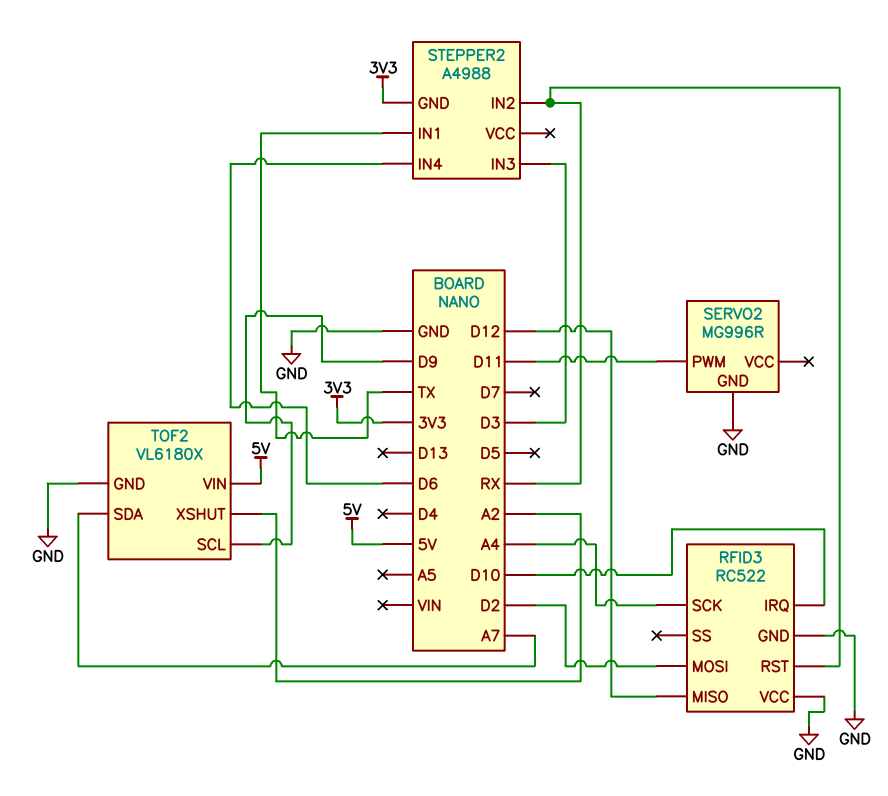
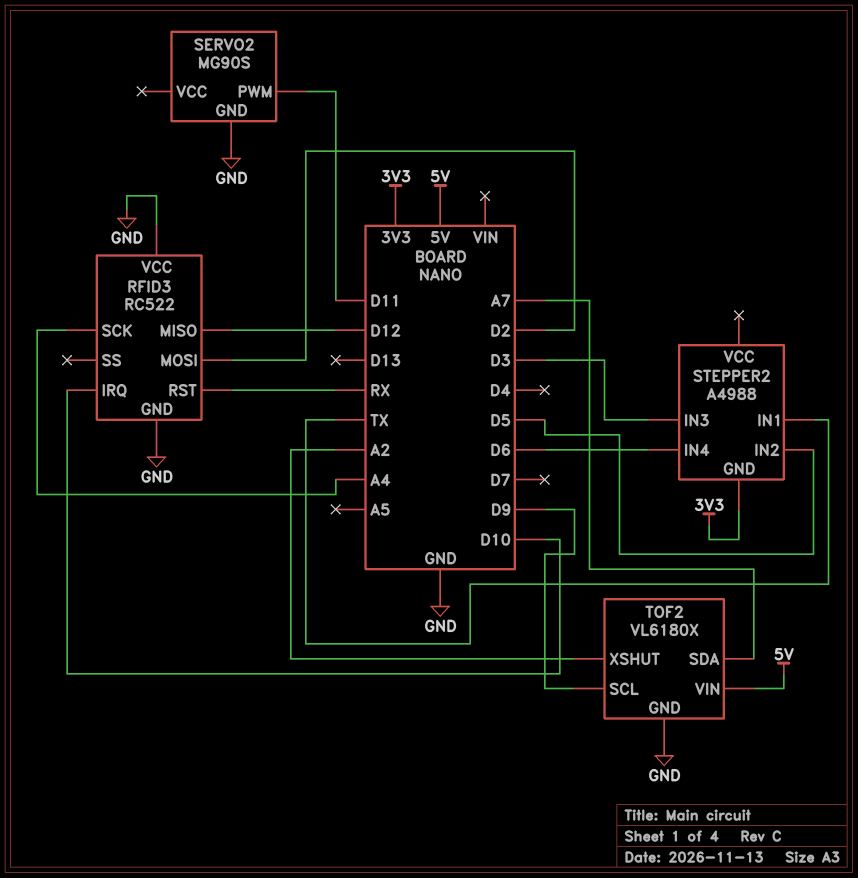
SERVO2: MG996R -> MG90S
STEPPER2 pin IN2: RX -> D5

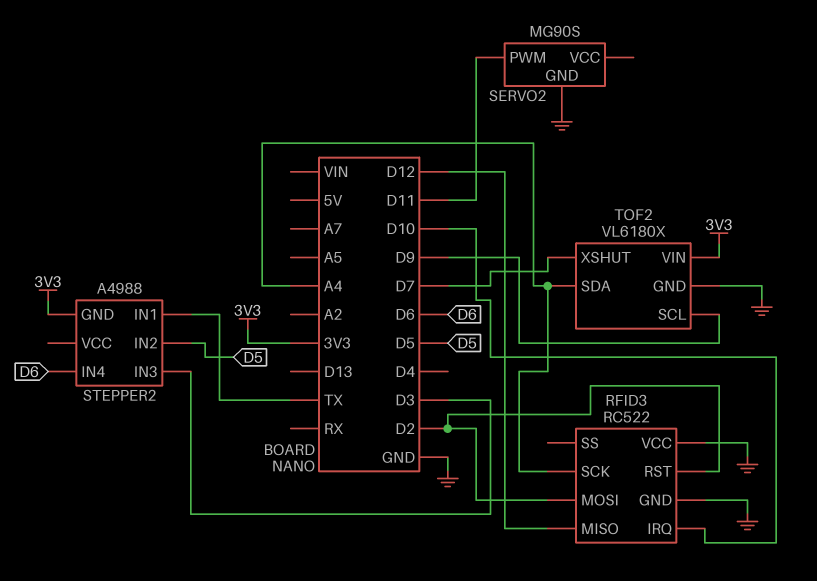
RFID3 pin RST: RX -> D2
TOF2 pin SDA: A7 -> A4
TOF2 pin VIN: 5V -> 3V3
TOF2 pin XSHUT: A2 -> D7

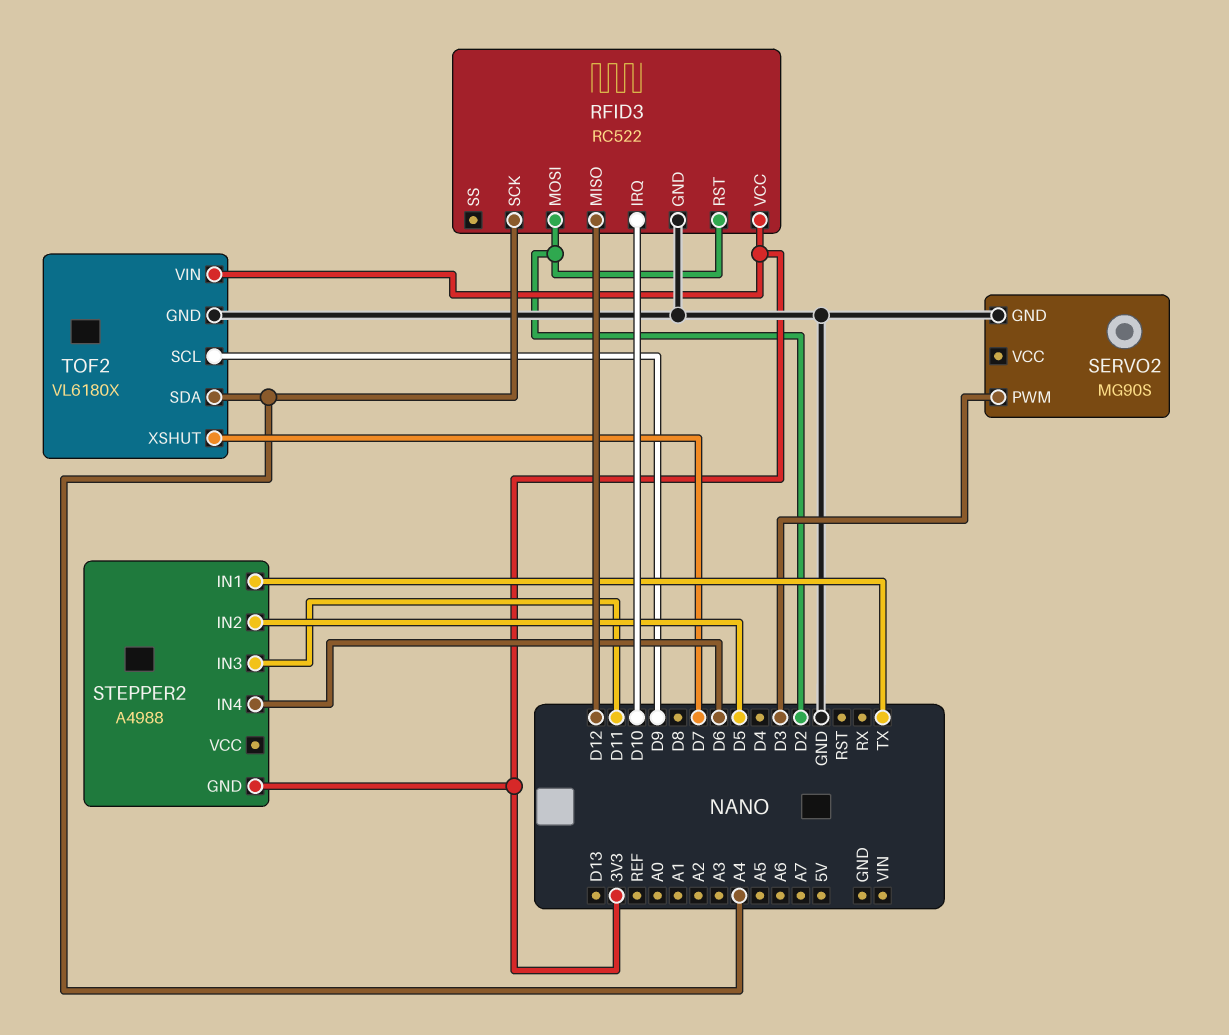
RFID3 pin VCC: GND -> 3V3
SERVO2 pin PWM: D11 -> D3
STEPPER2 pin IN3: D3 -> D11

